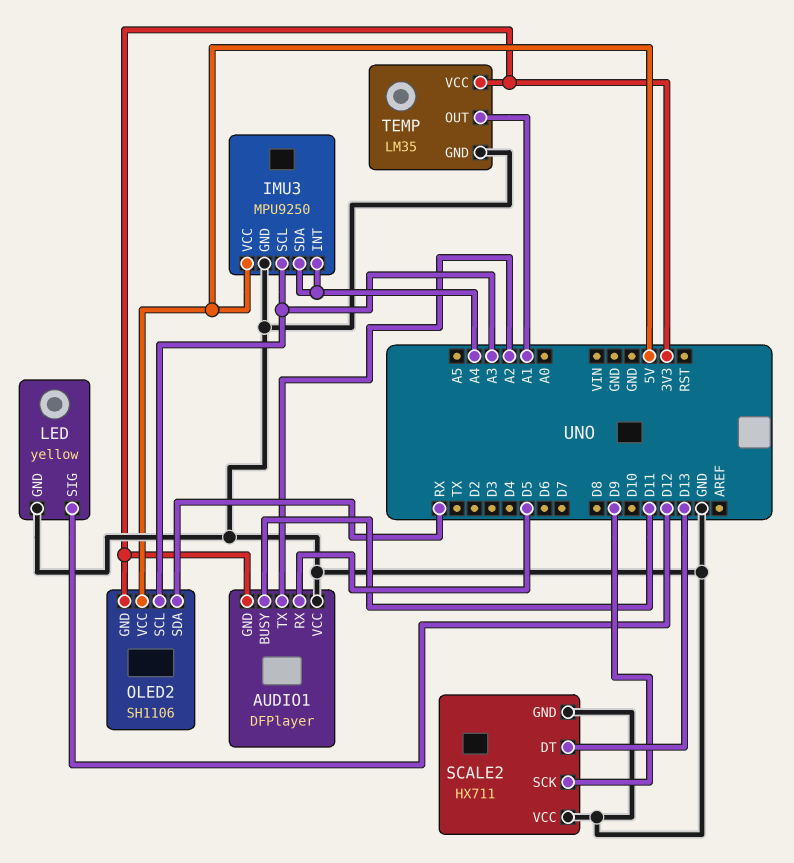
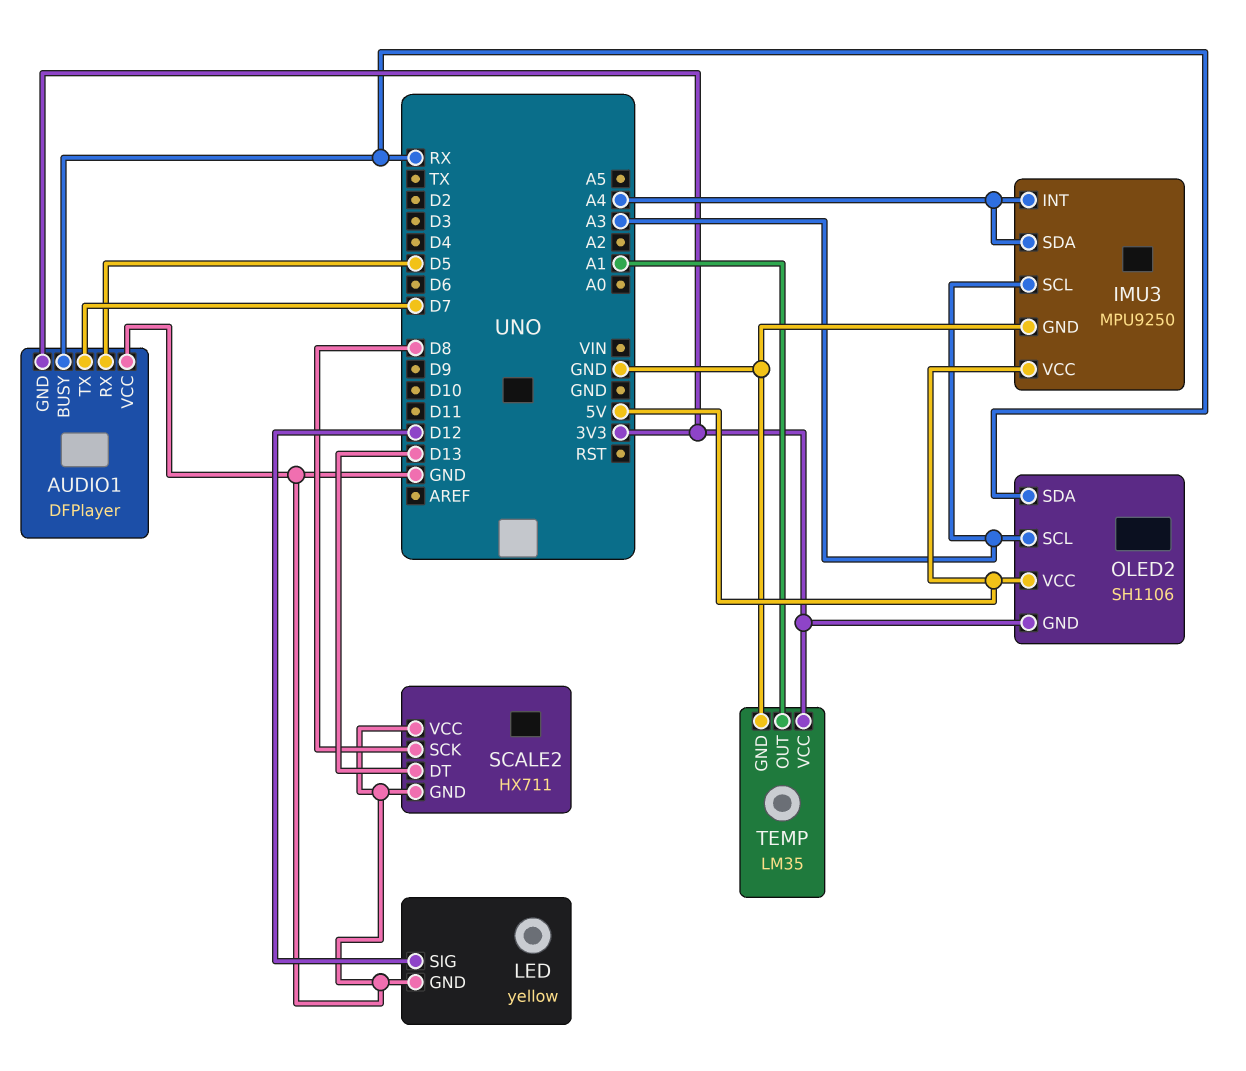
AUDIO1 pin BUSY: D11 -> RX
AUDIO1 pin TX: A2 -> D7
SCALE2 pin SCK: D9 -> D8

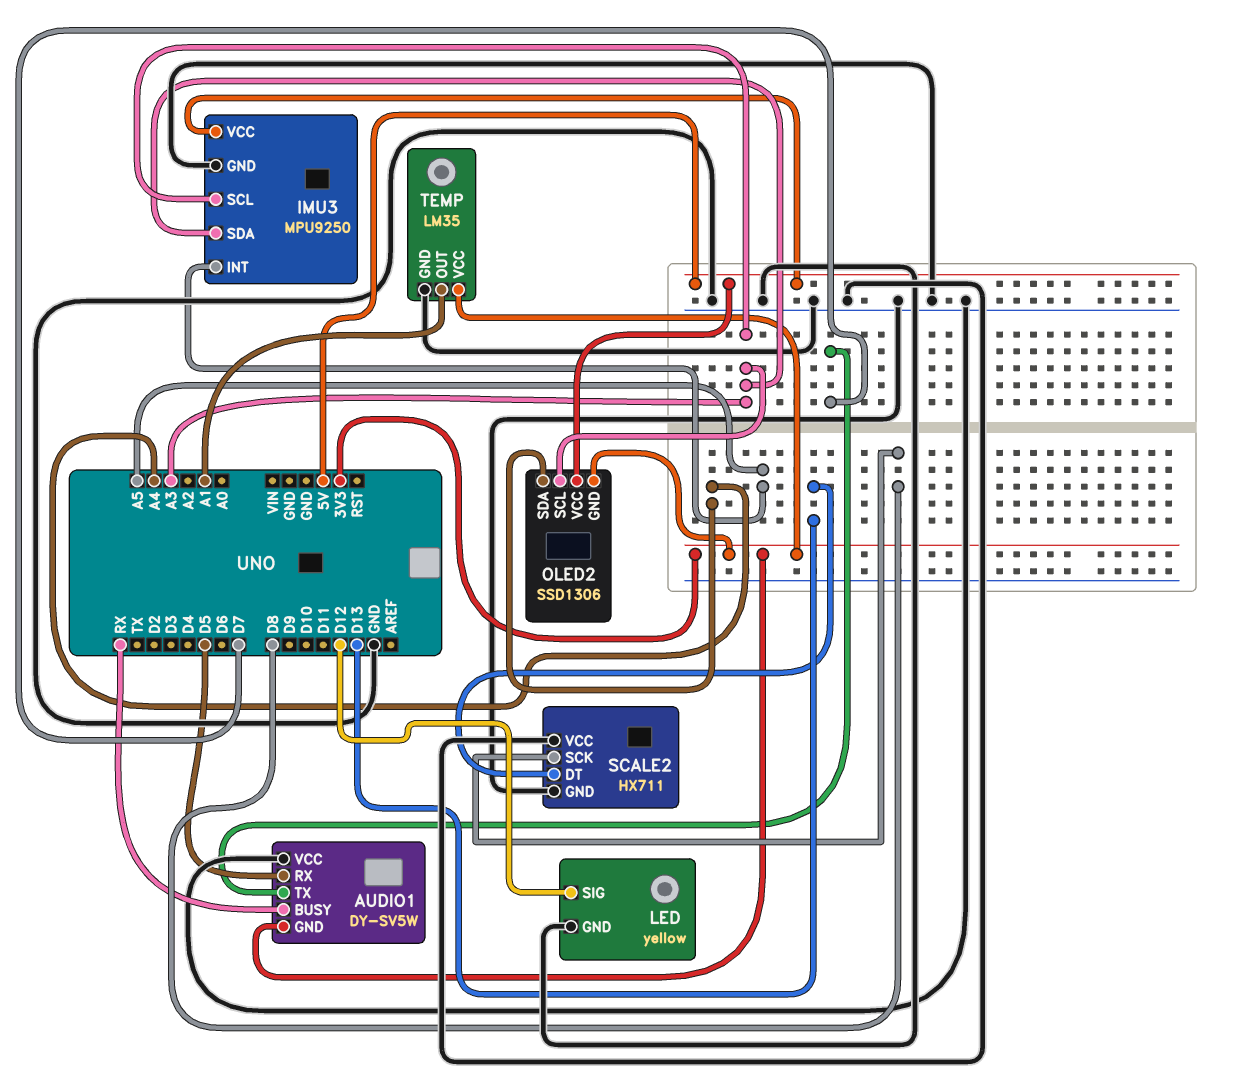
AUDIO1: DFPlayer -> DY-SV5W
IMU3 pin INT: A4 -> A5
IMU3 pin SDA: A4 -> A3
OLED2: SH1106 -> SSD1306
OLED2 pin SDA: RX -> A4

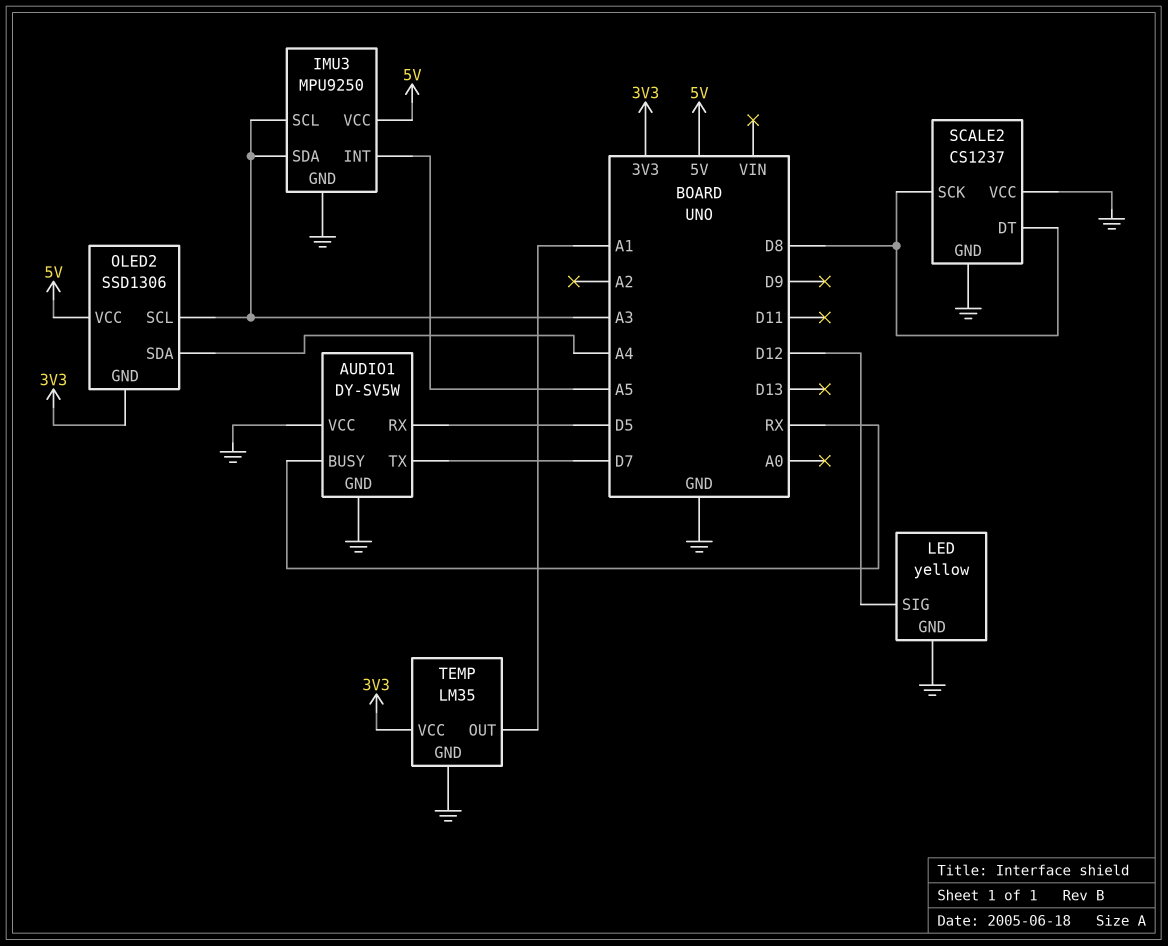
AUDIO1 pin GND: 3V3 -> GND
SCALE2: HX711 -> CS1237
SCALE2 pin DT: D13 -> D8

